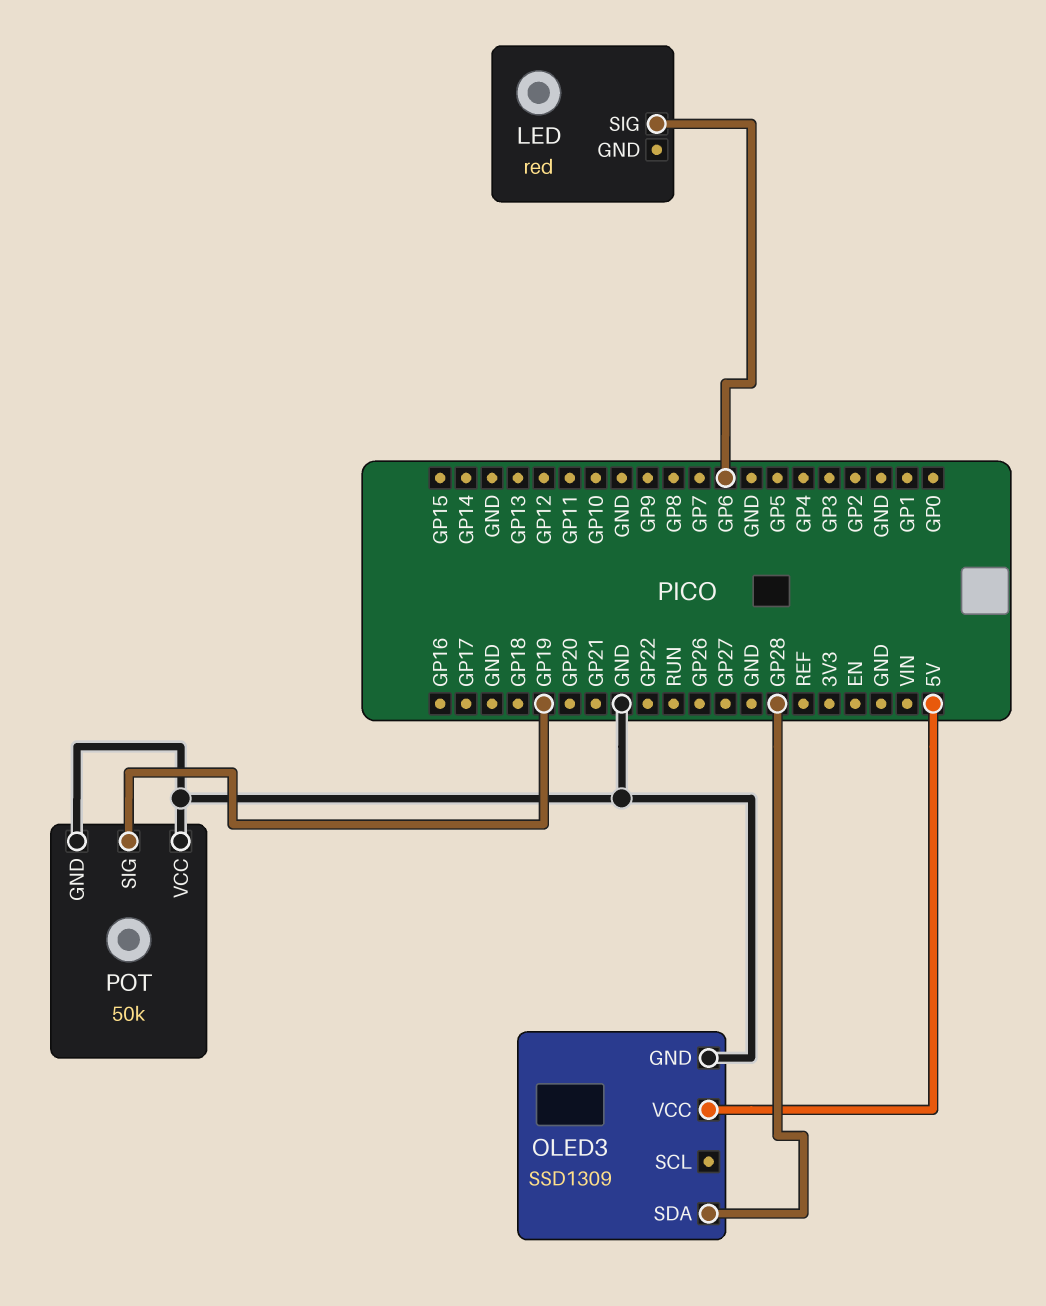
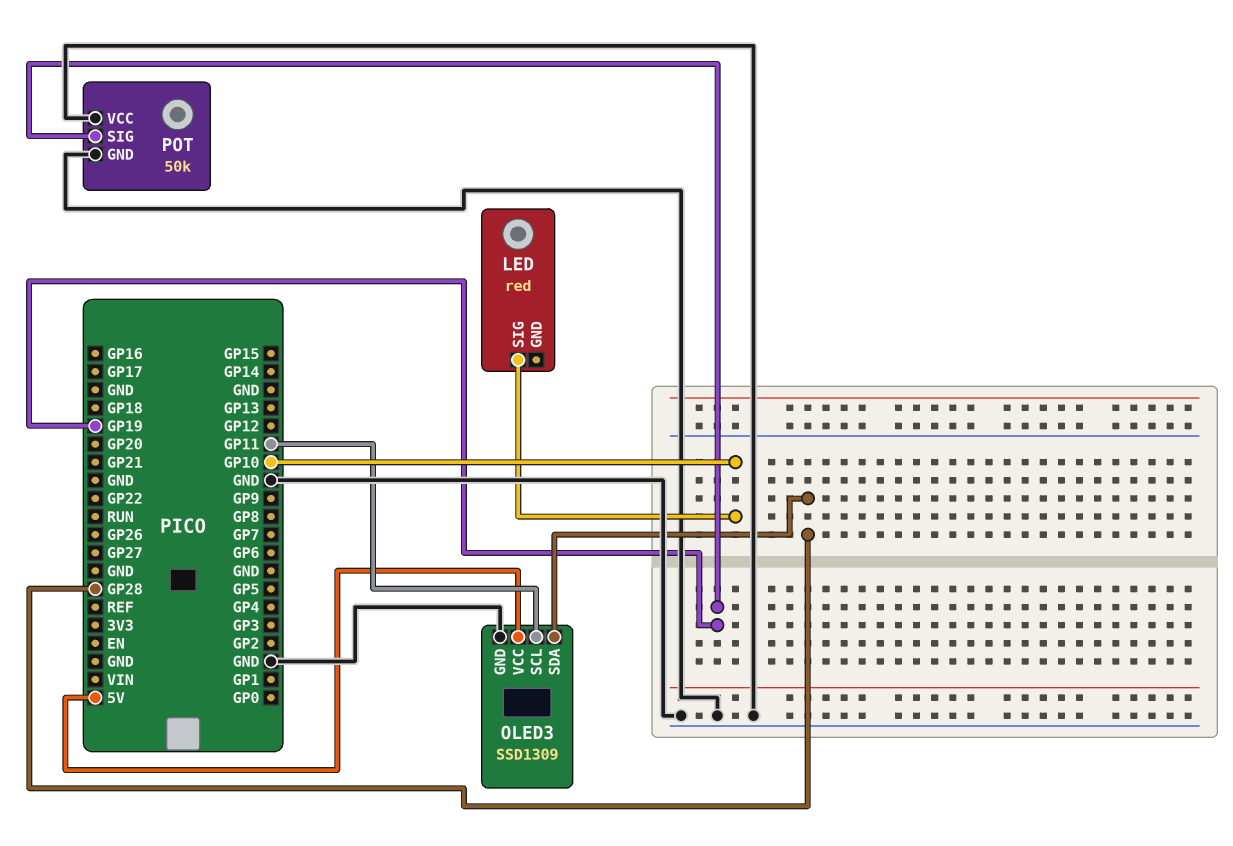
LED pin SIG: GP6 -> GP10
OLED3 pin SCL: none -> GP11

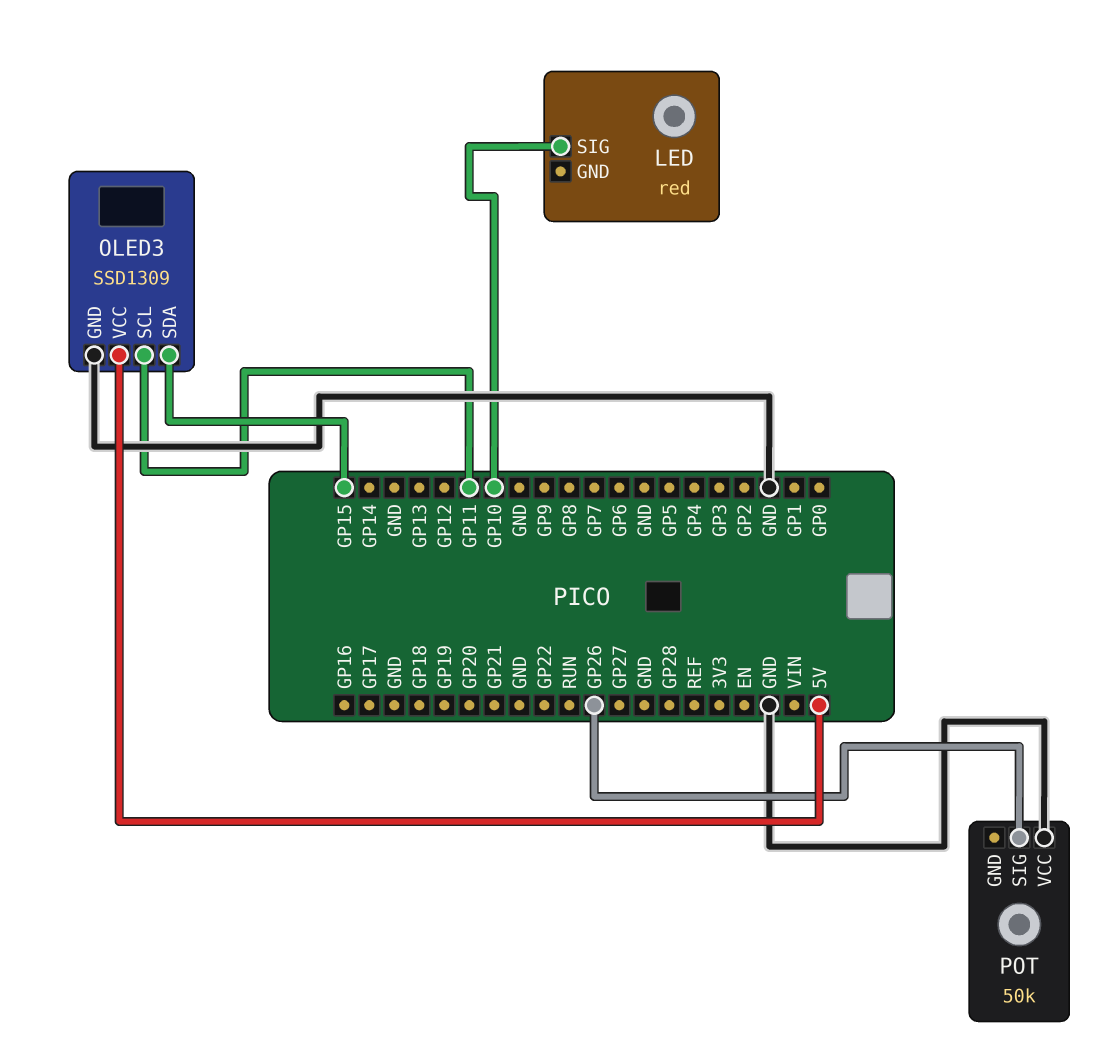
OLED3 pin SDA: GP28 -> GP15
POT pin GND: GND -> none
POT pin SIG: GP19 -> GP26

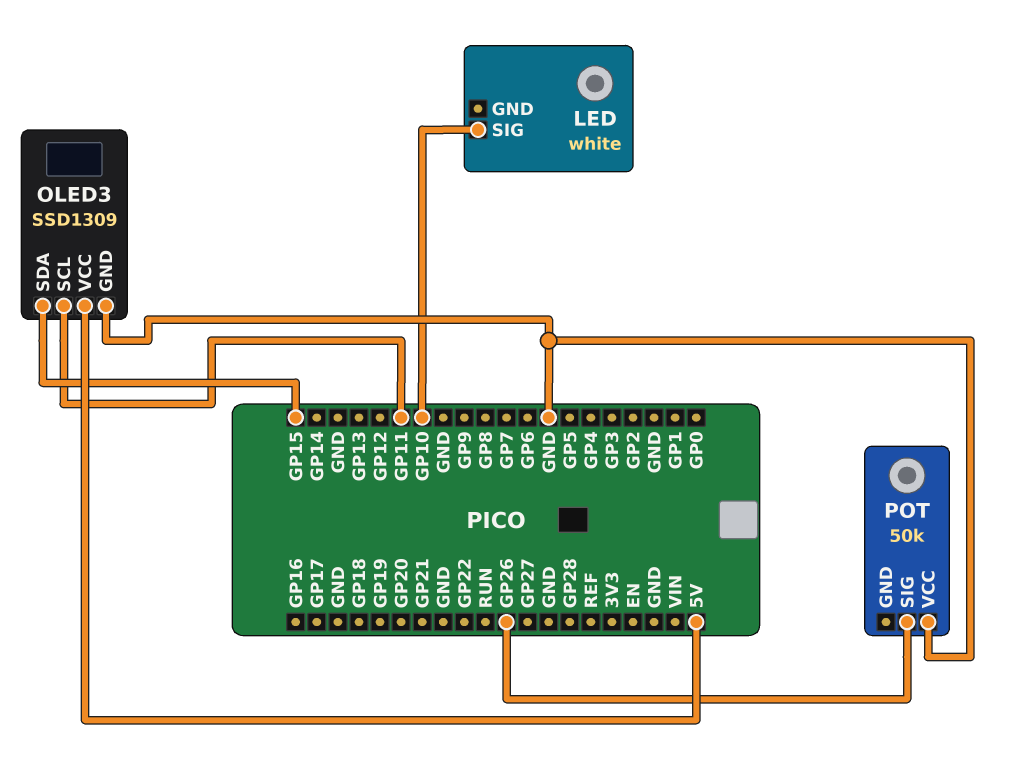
LED: red -> white

